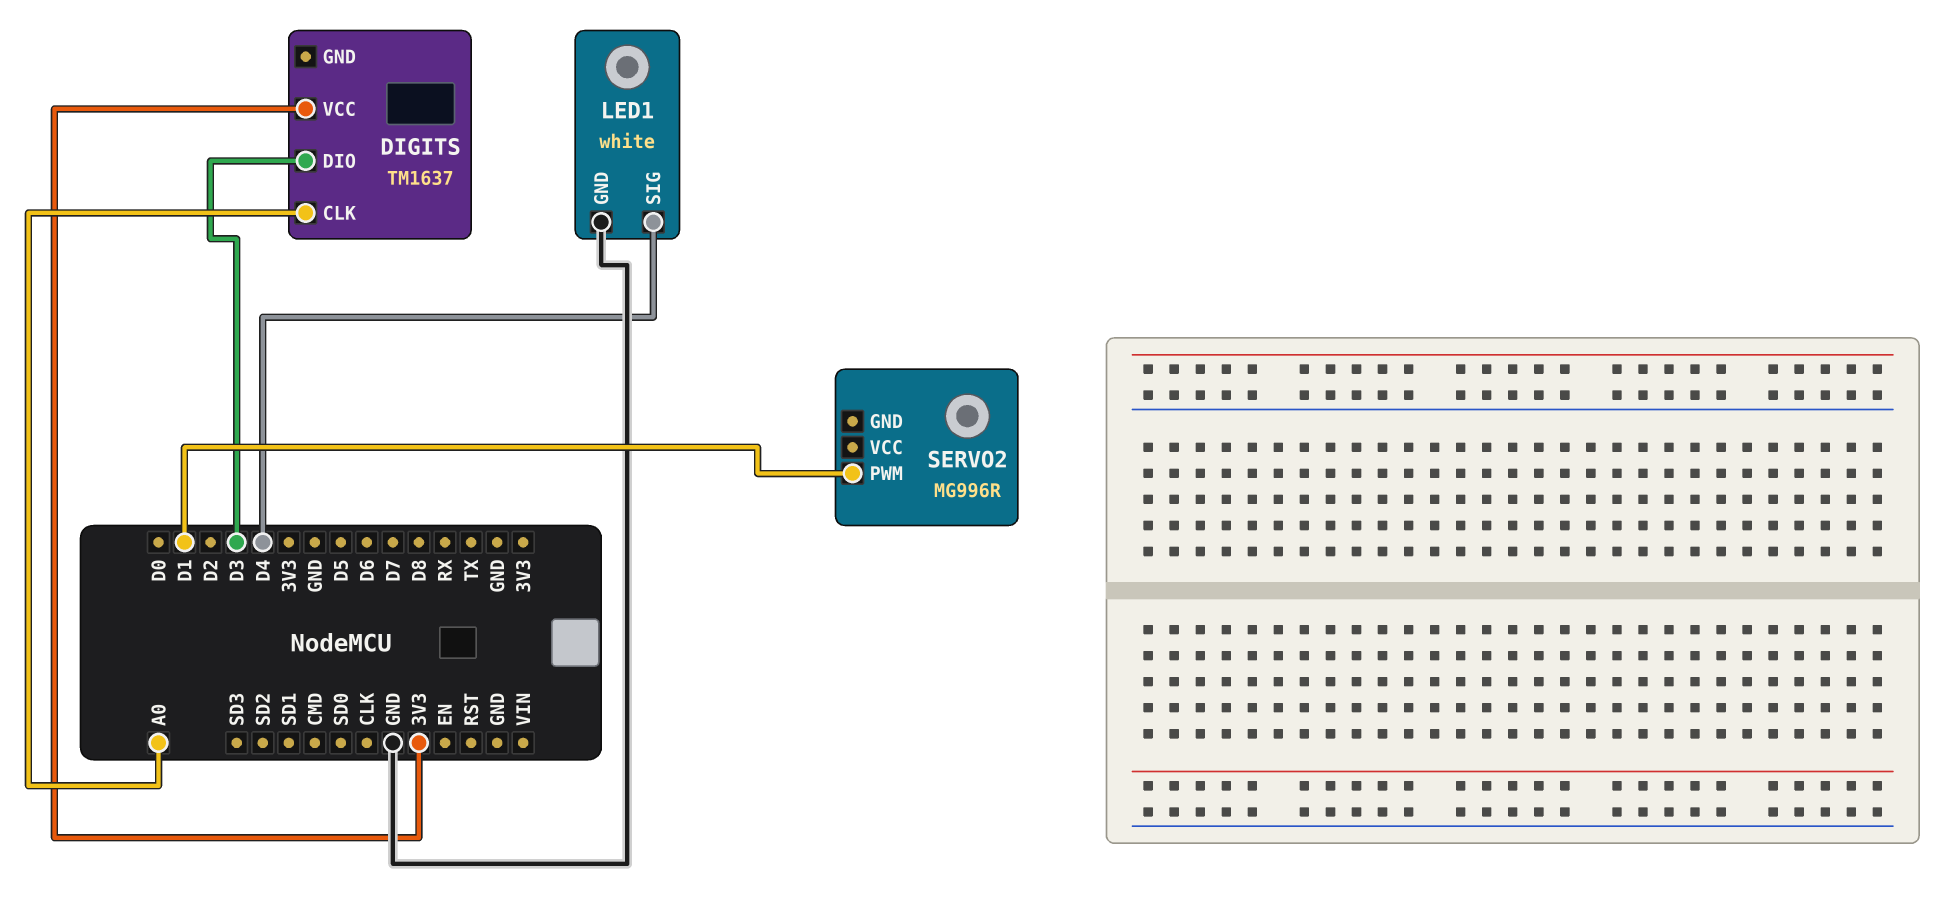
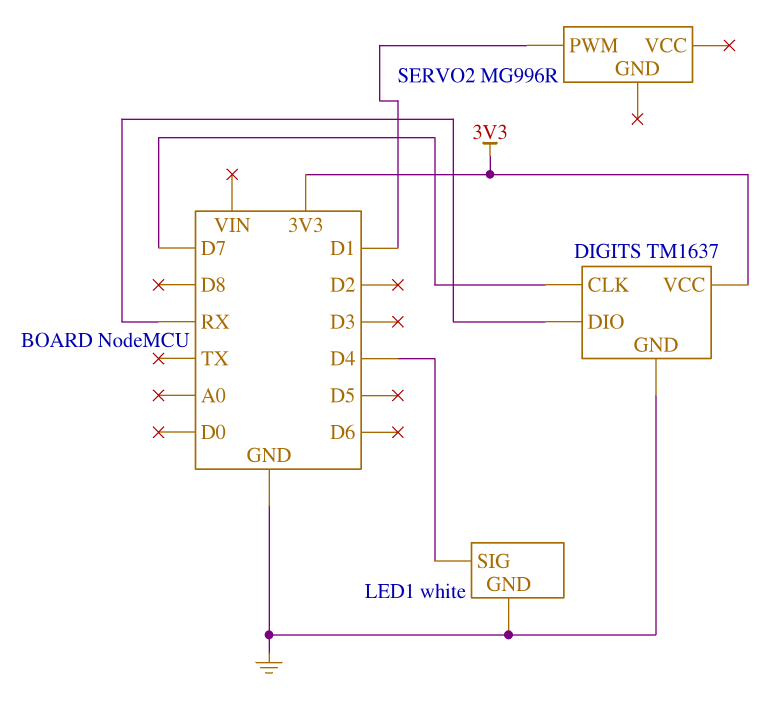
DIGITS pin CLK: A0 -> D7
DIGITS pin DIO: D3 -> RX
DIGITS pin GND: none -> GND

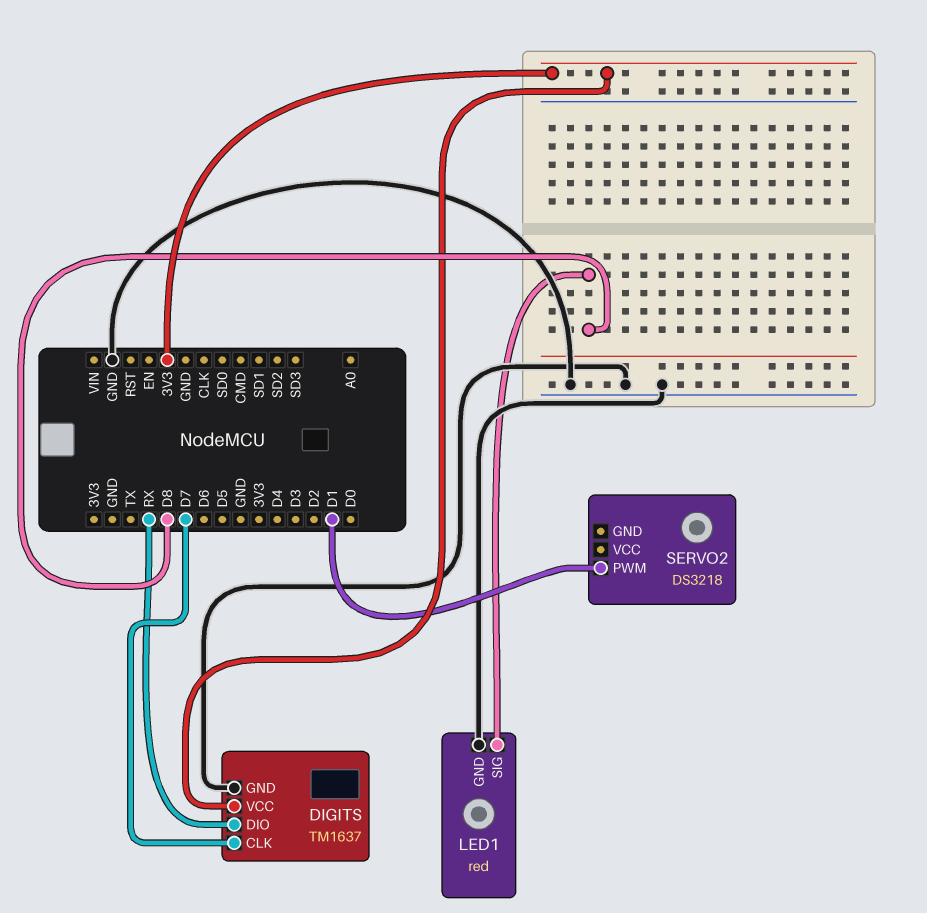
LED1: white -> red
LED1 pin SIG: D4 -> D8
SERVO2: MG996R -> DS3218

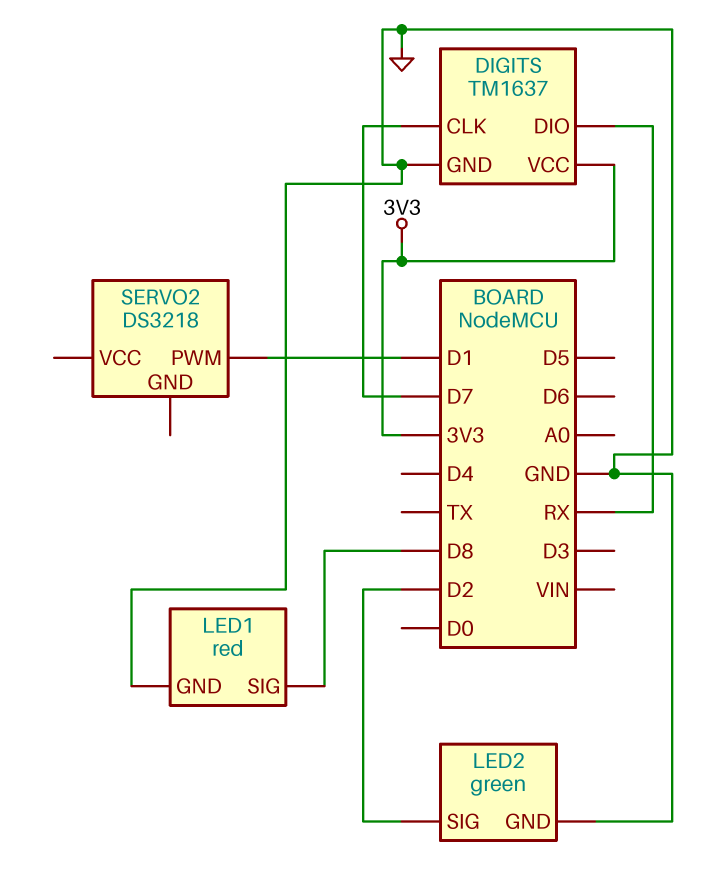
LED2: none -> green
LED2 pin GND: none -> GND
LED2 pin SIG: none -> D2

